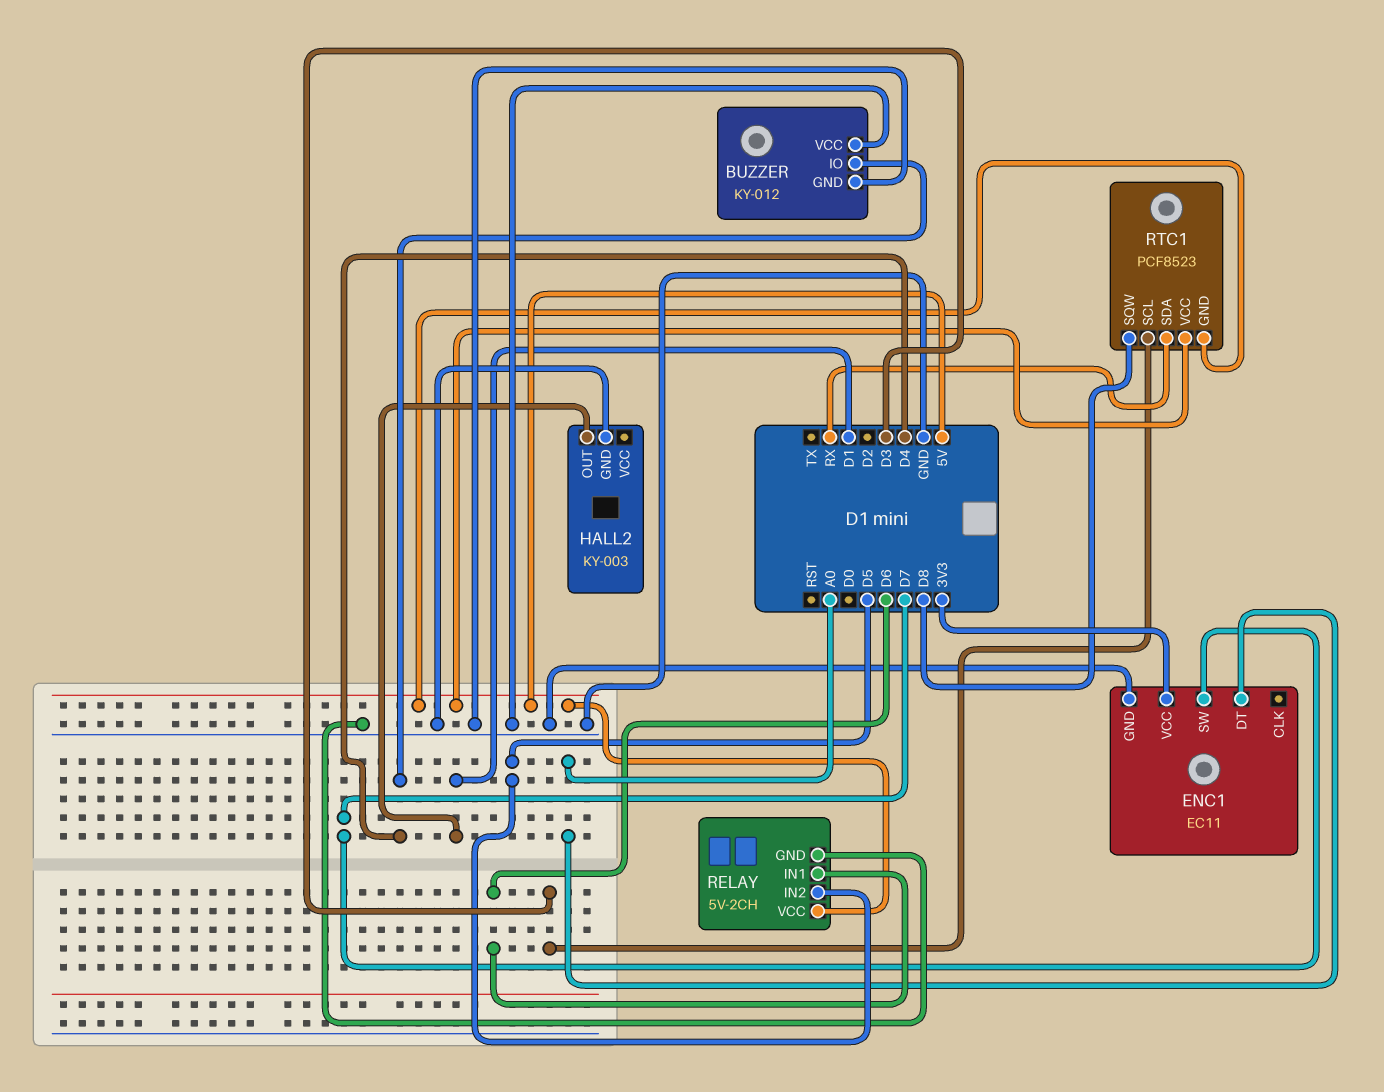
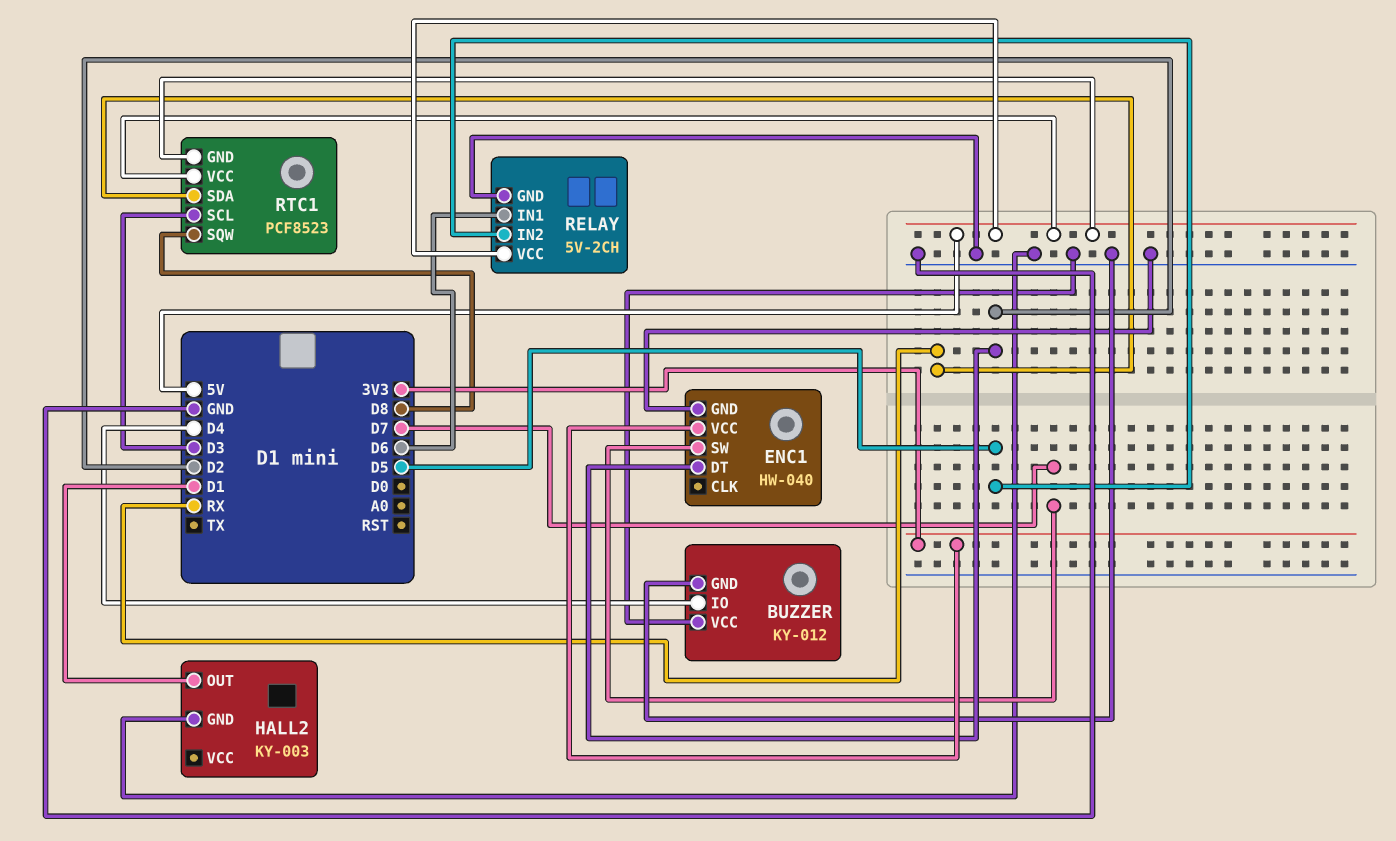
ENC1: EC11 -> HW-040
ENC1 pin DT: A0 -> D2

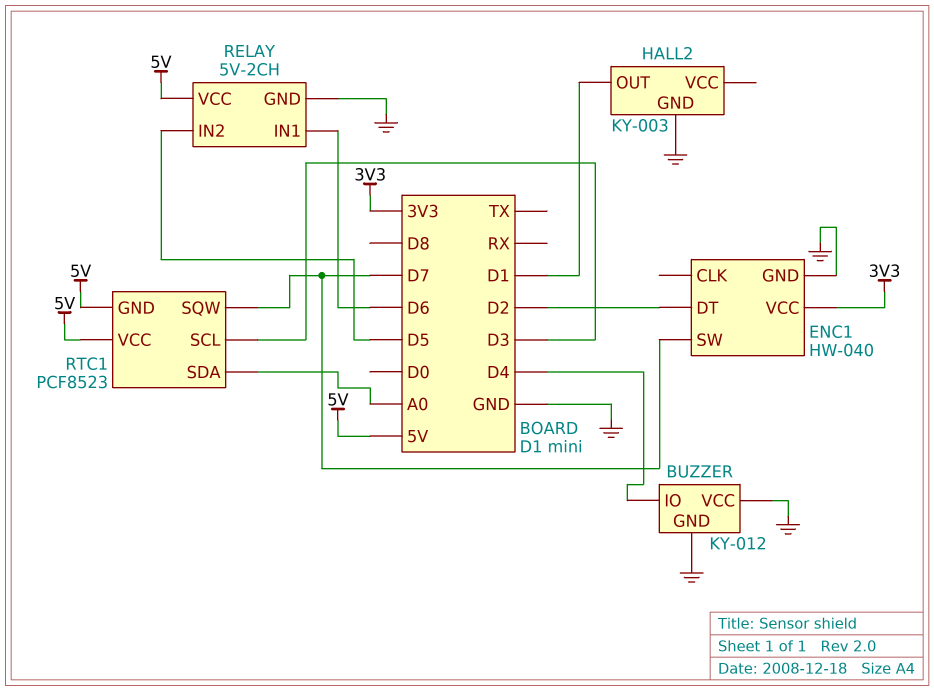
RTC1 pin SDA: RX -> A0
RTC1 pin SQW: D8 -> D7

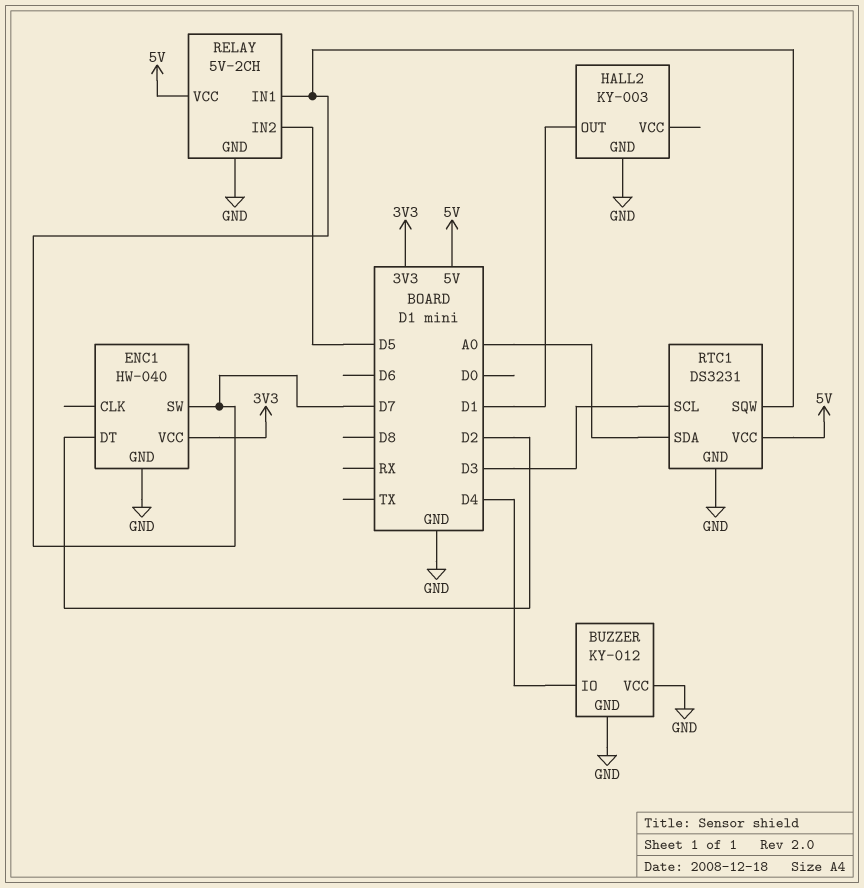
RELAY pin IN1: D6 -> D7
RTC1: PCF8523 -> DS3231
RTC1 pin GND: 5V -> GND

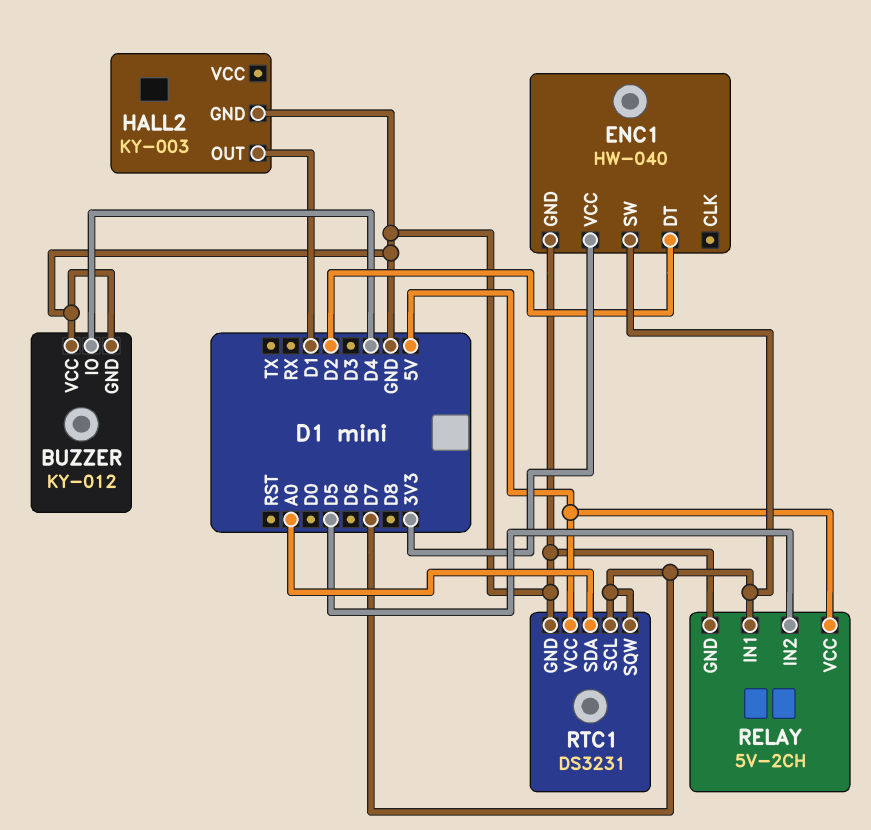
RTC1 pin SCL: D3 -> D7

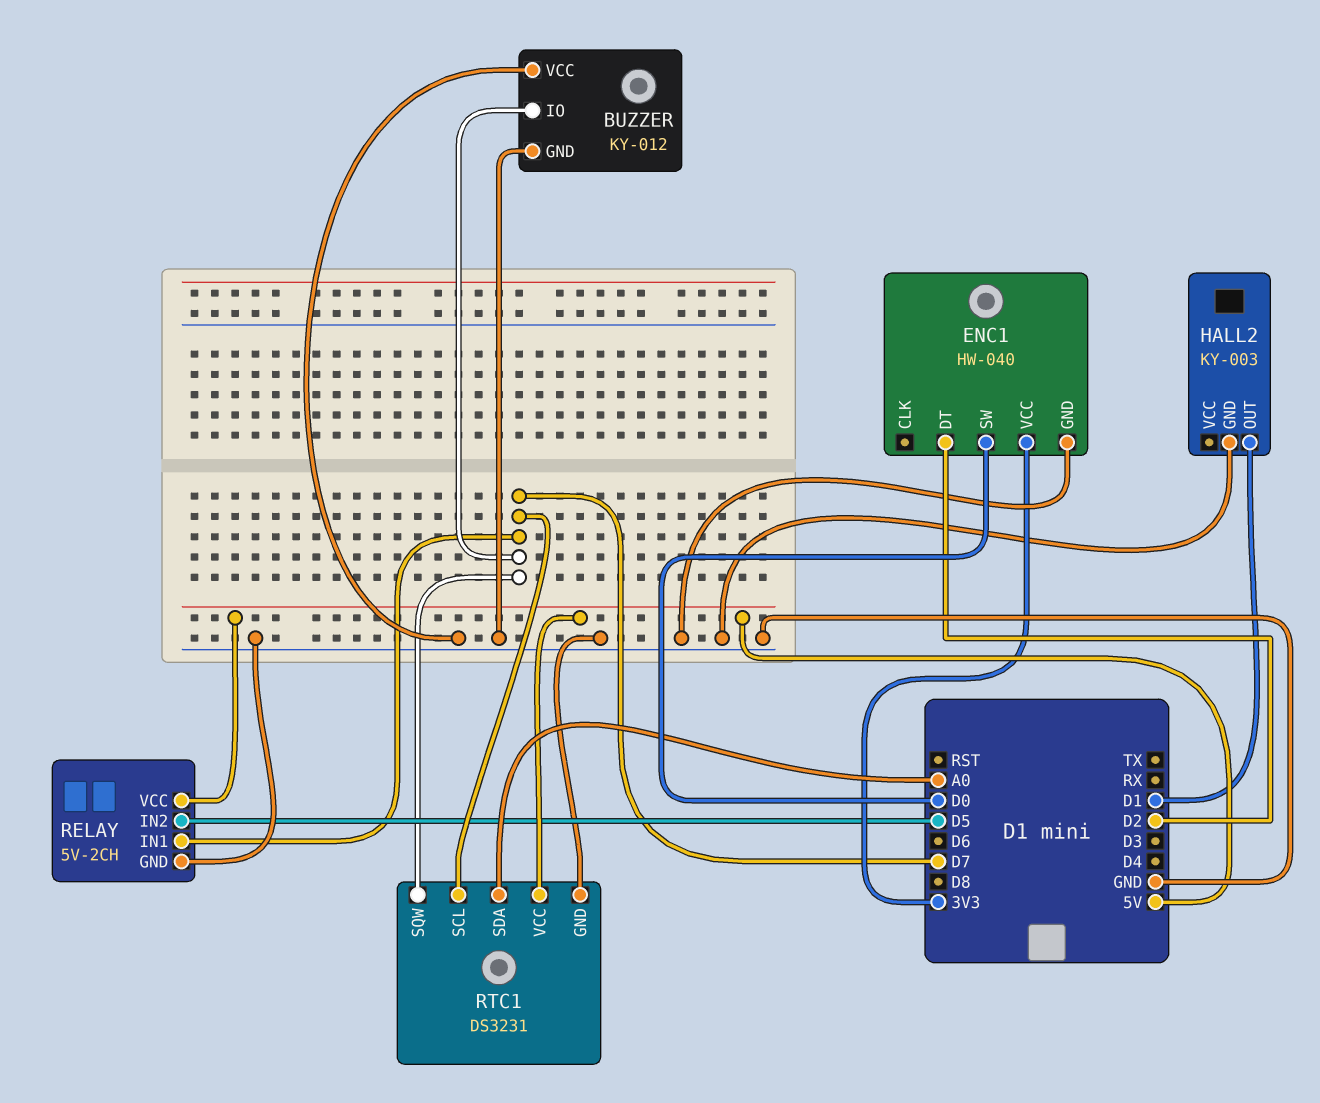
BUZZER pin IO: D4 -> D7
ENC1 pin SW: D7 -> D0

